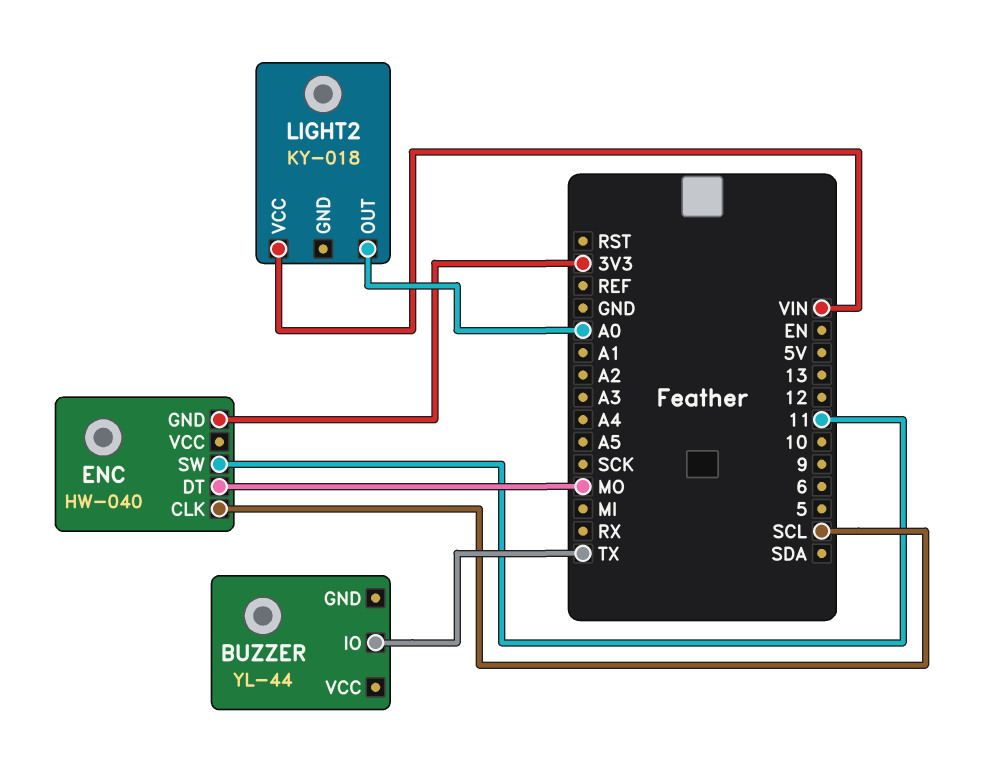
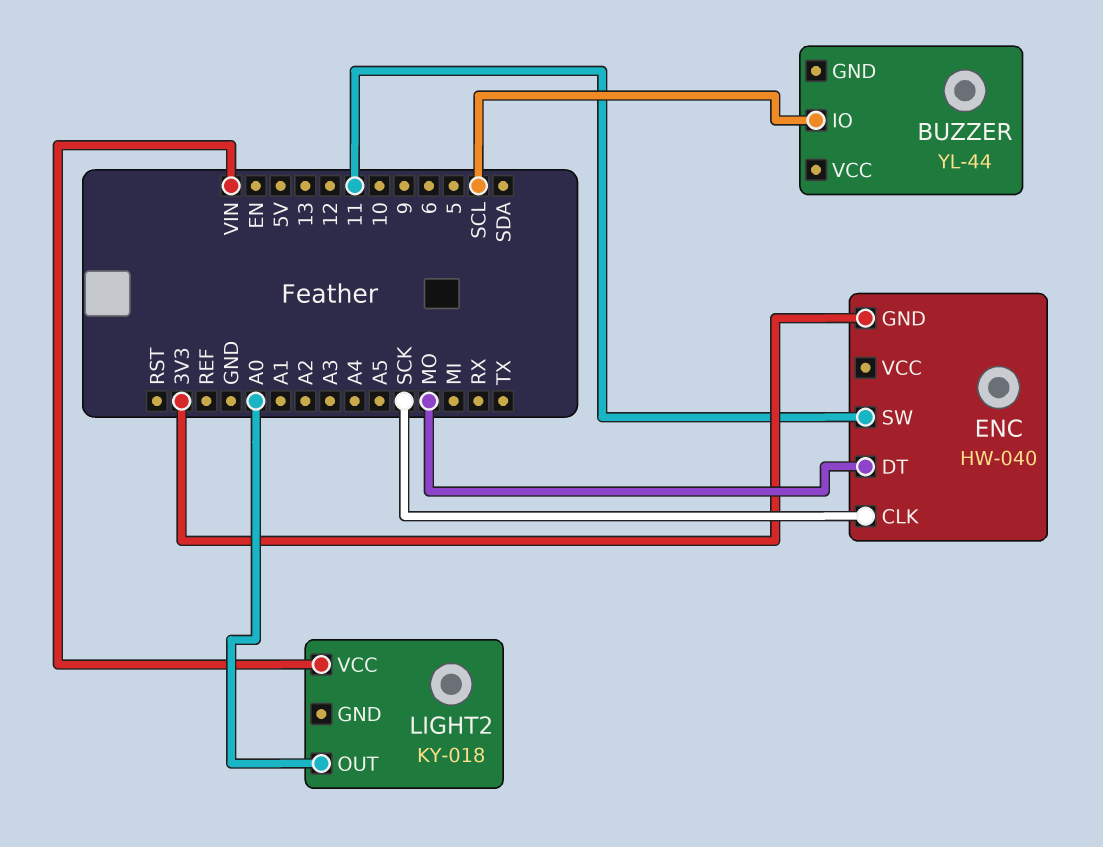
BUZZER pin IO: TX -> SCL
ENC pin CLK: SCL -> SCK

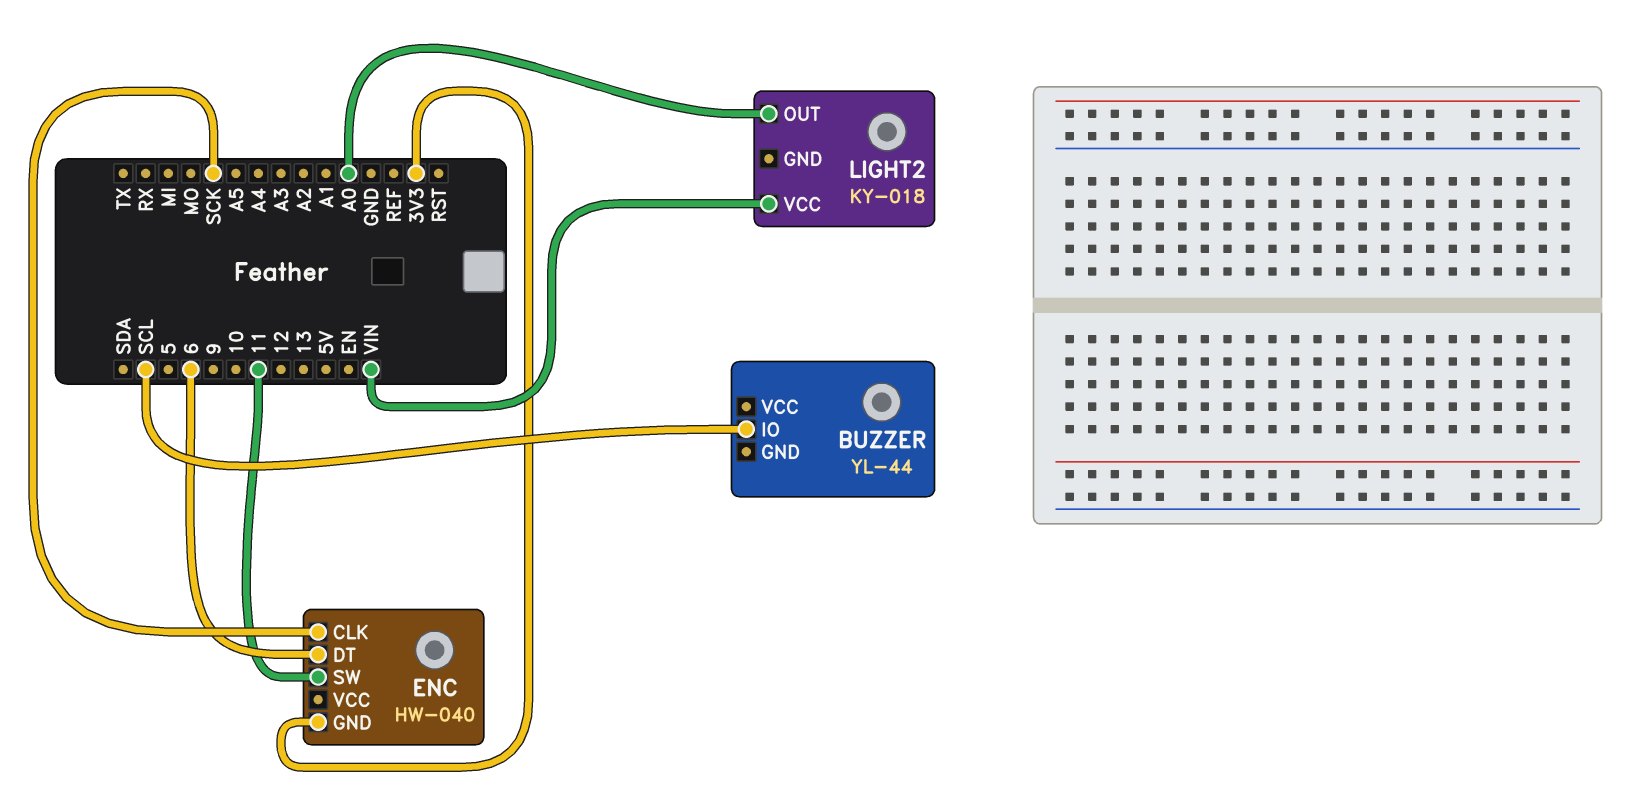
ENC pin DT: MO -> 6

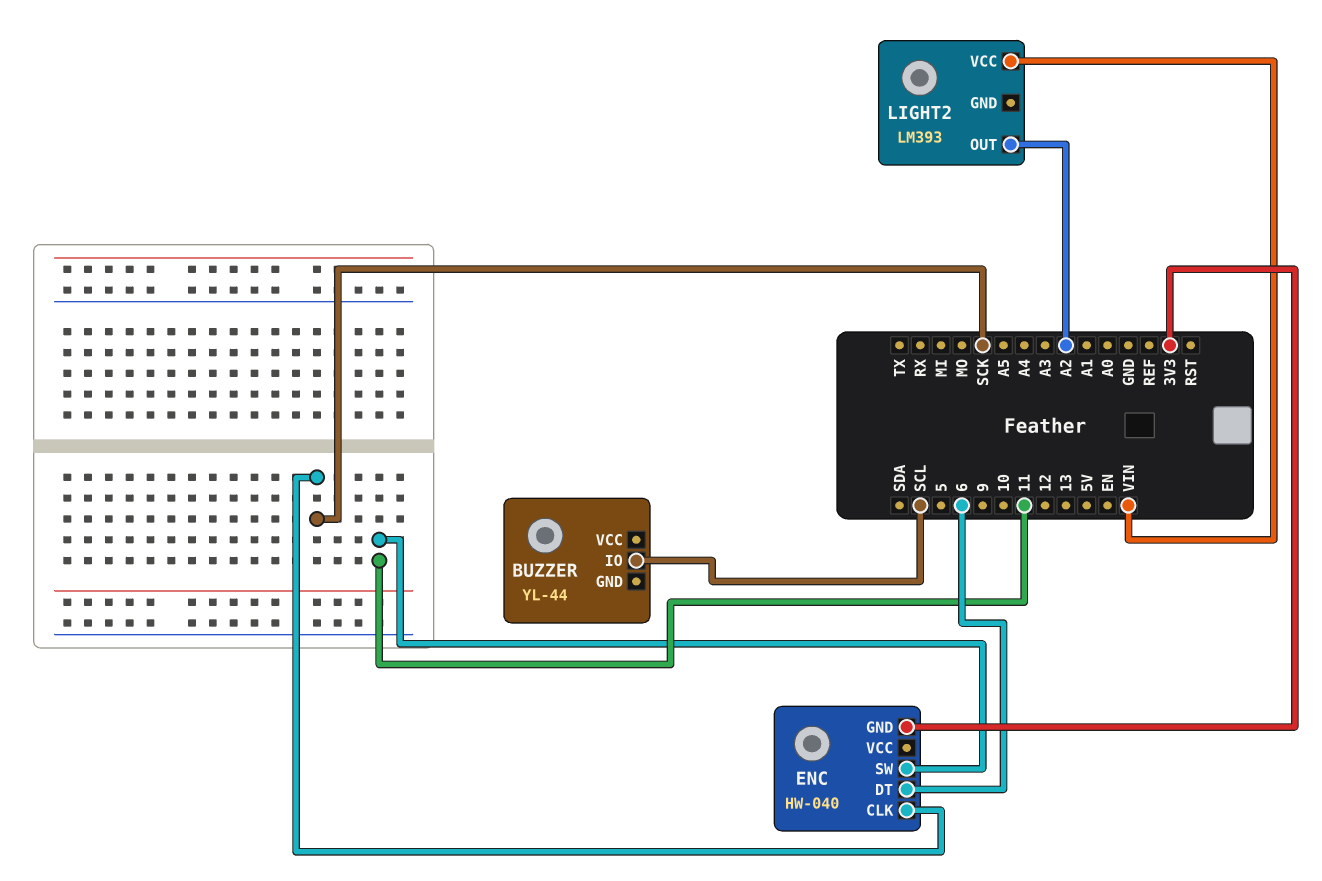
LIGHT2: KY-018 -> LM393
LIGHT2 pin OUT: A0 -> A2

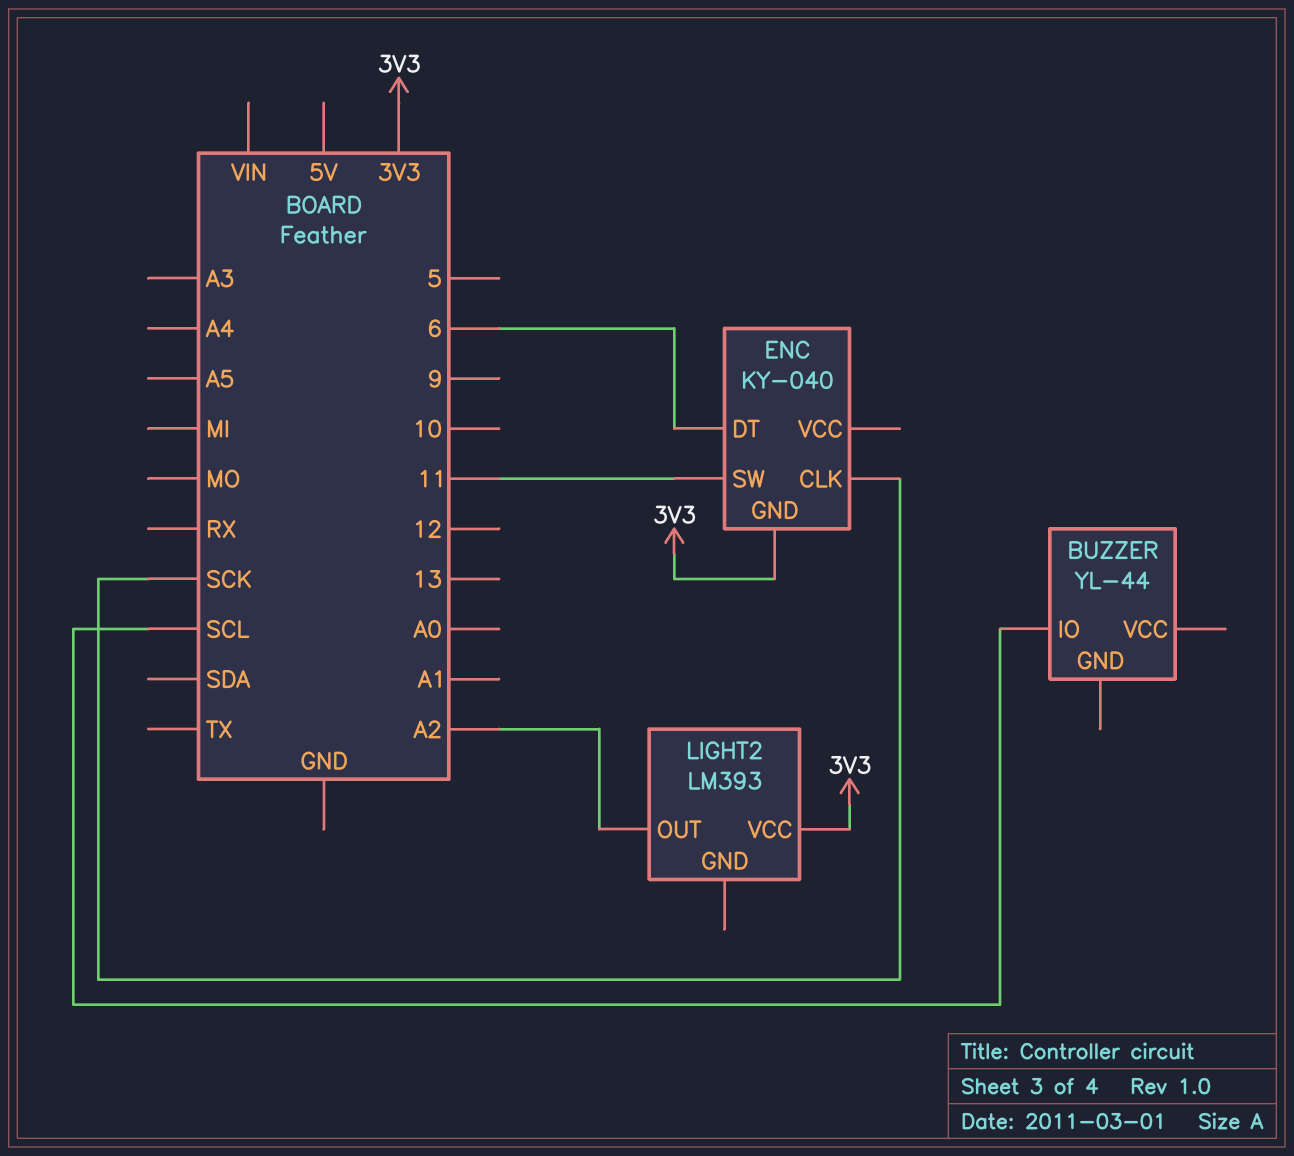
ENC: HW-040 -> KY-040
LIGHT2 pin VCC: VIN -> 3V3

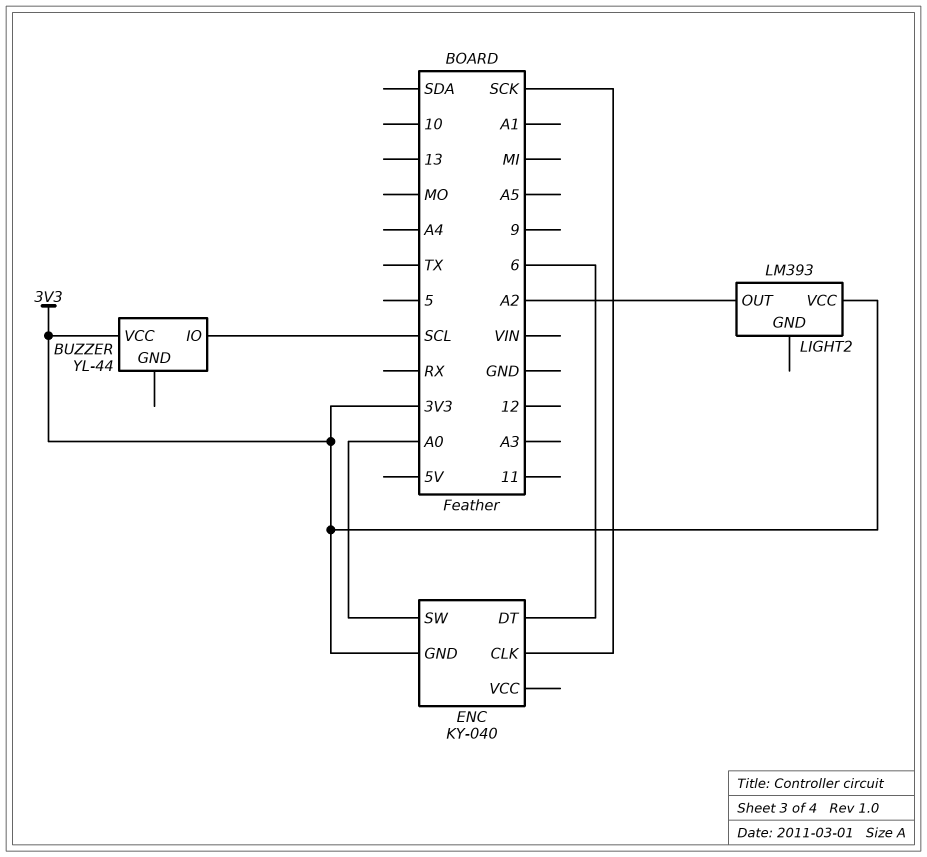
BUZZER pin VCC: none -> 3V3
ENC pin SW: 11 -> A0

